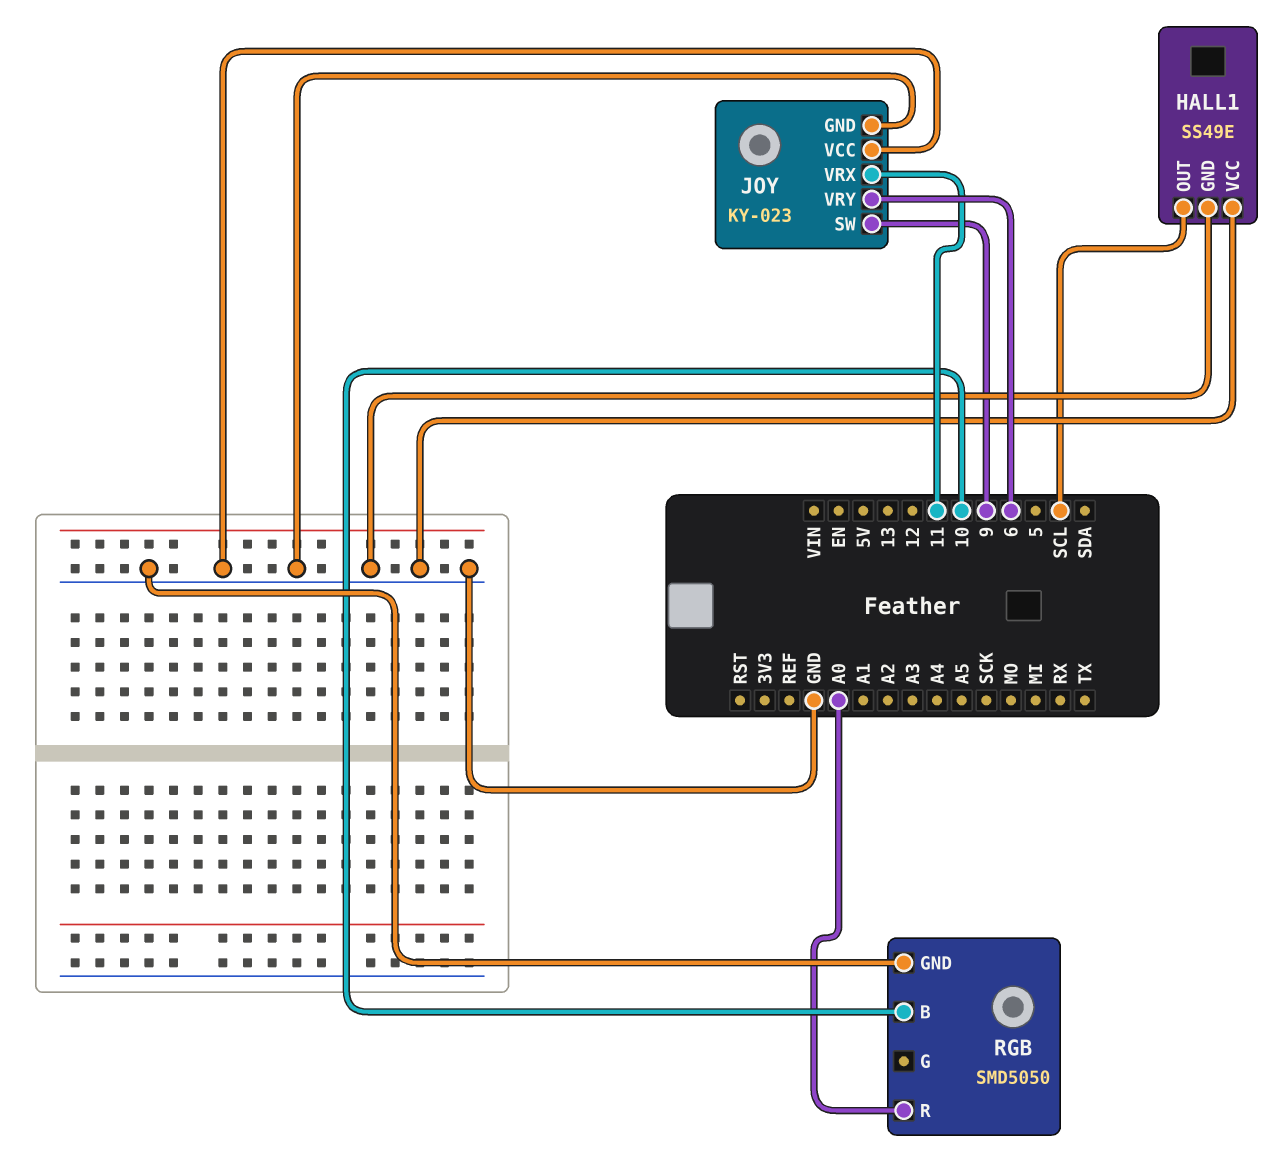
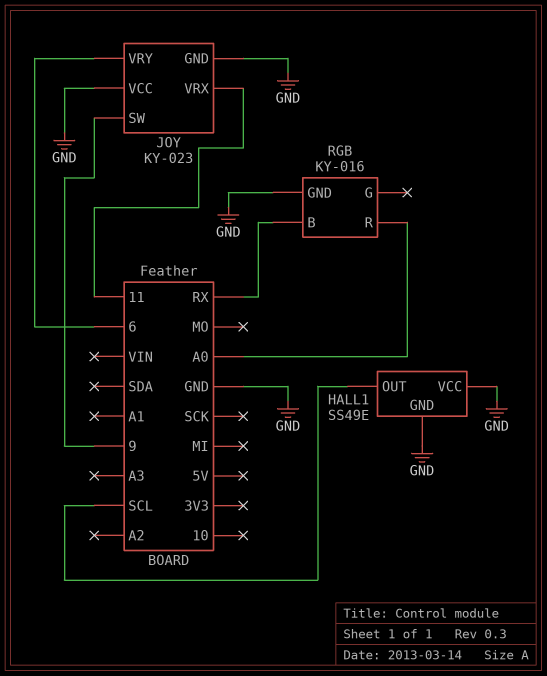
RGB: SMD5050 -> KY-016
RGB pin B: 10 -> RX

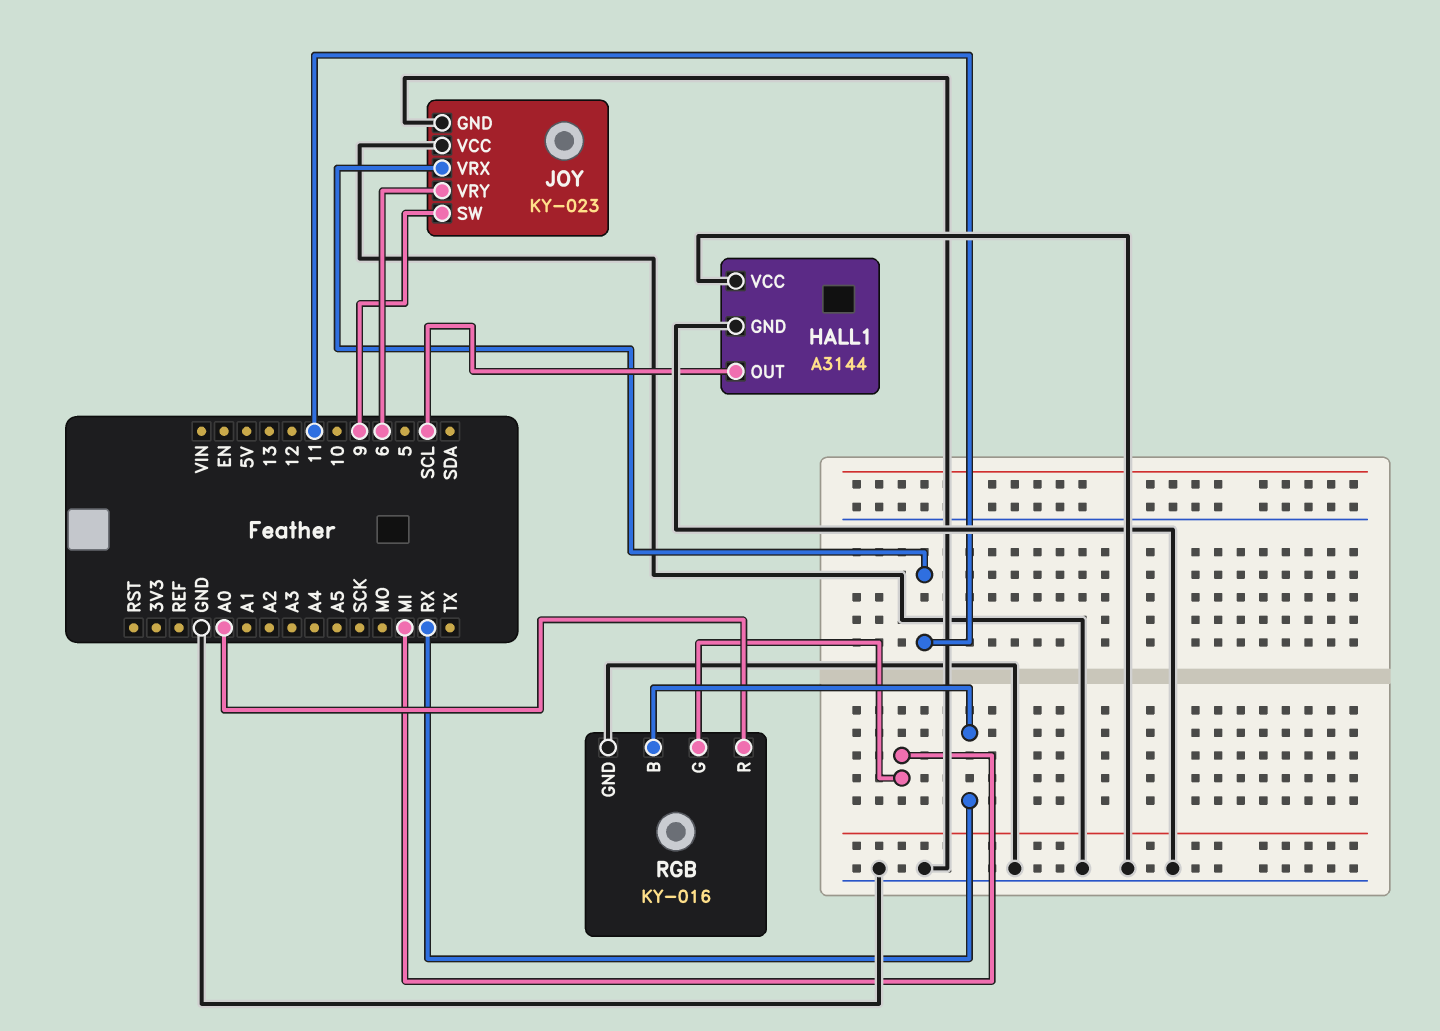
HALL1: SS49E -> A3144
RGB pin G: none -> MI

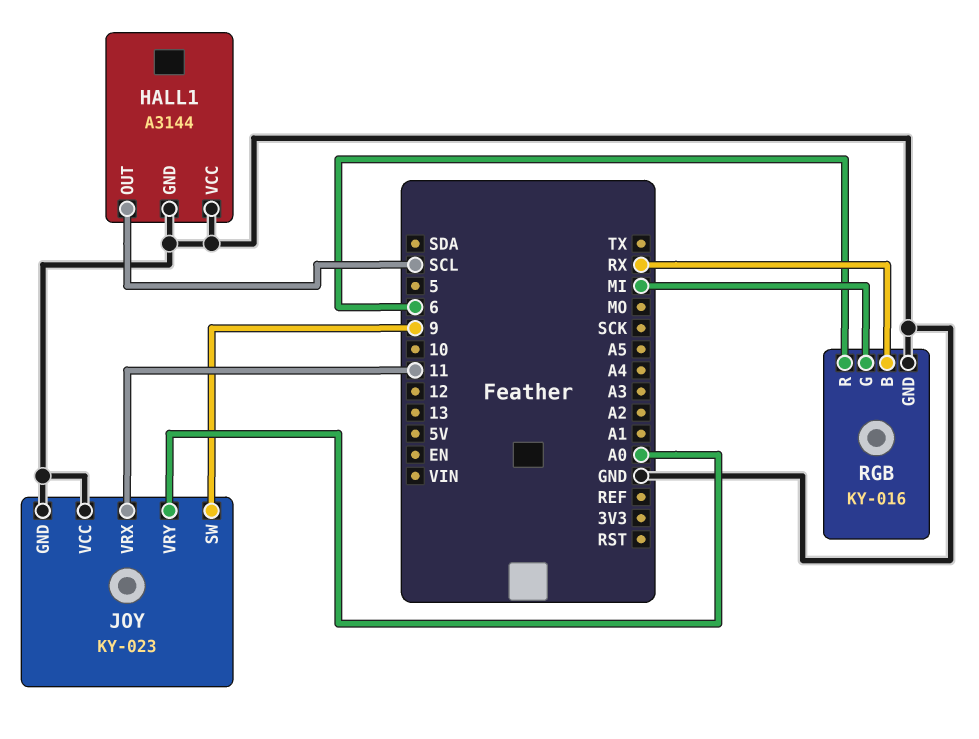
JOY pin VRY: 6 -> A0
RGB pin R: A0 -> 6

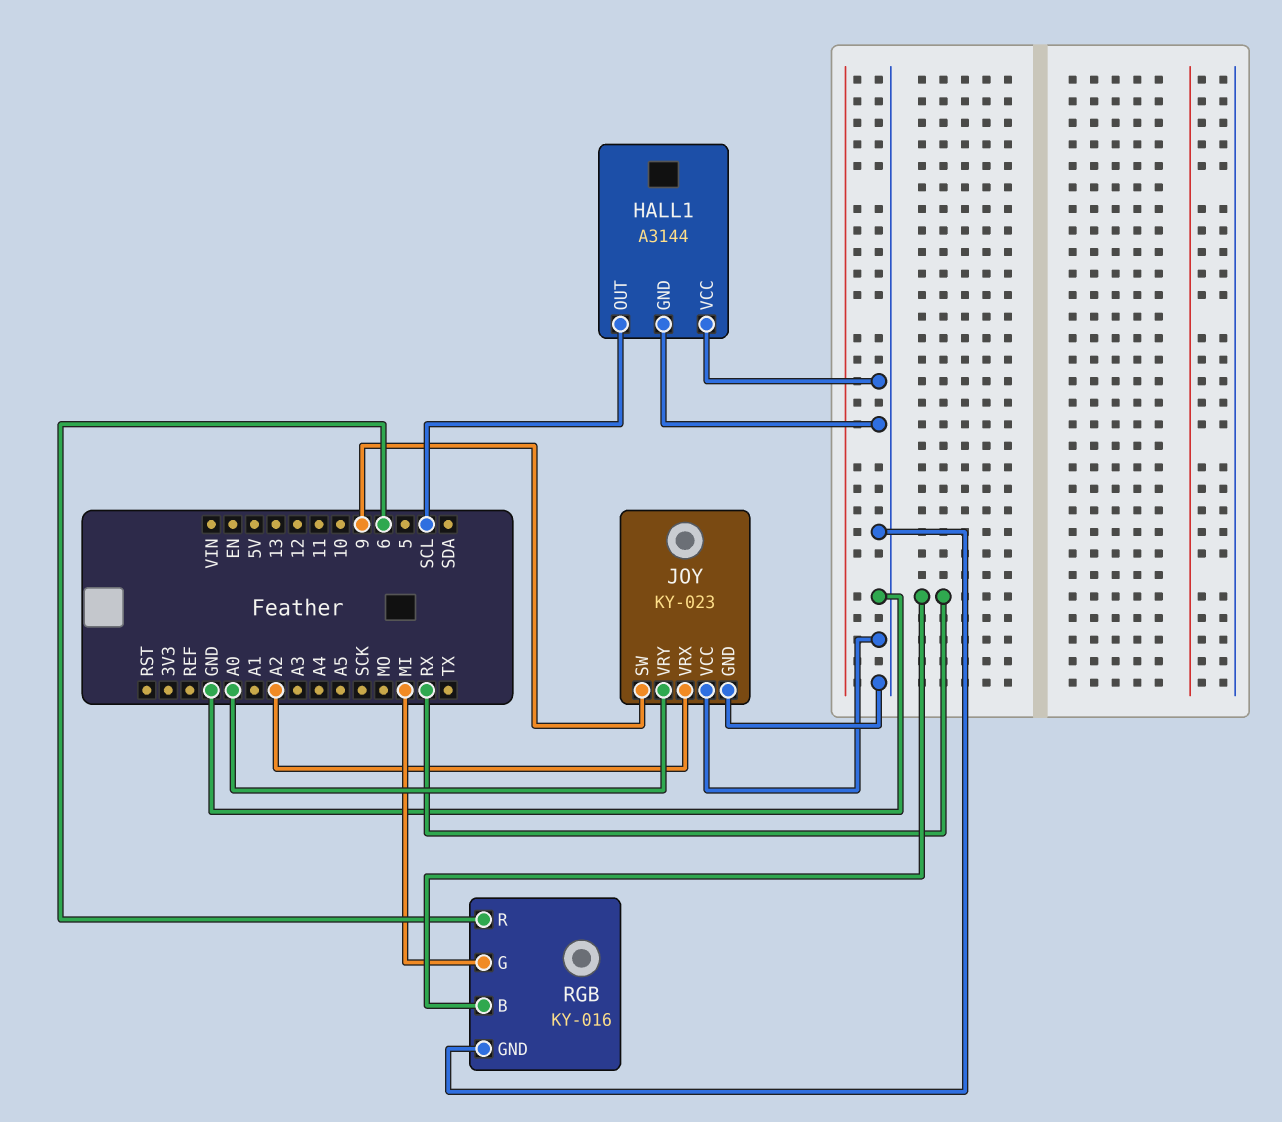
JOY pin VRX: 11 -> A2

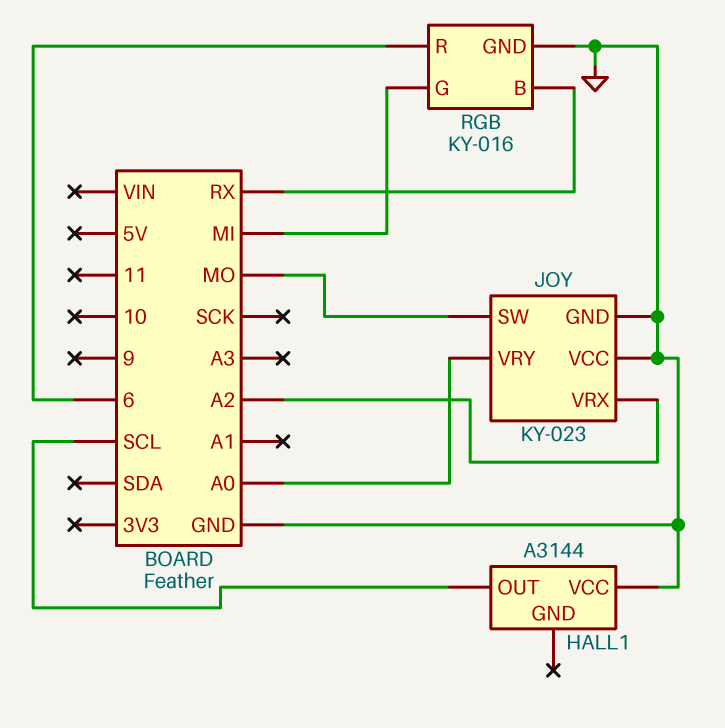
HALL1 pin GND: GND -> none
JOY pin SW: 9 -> MO

